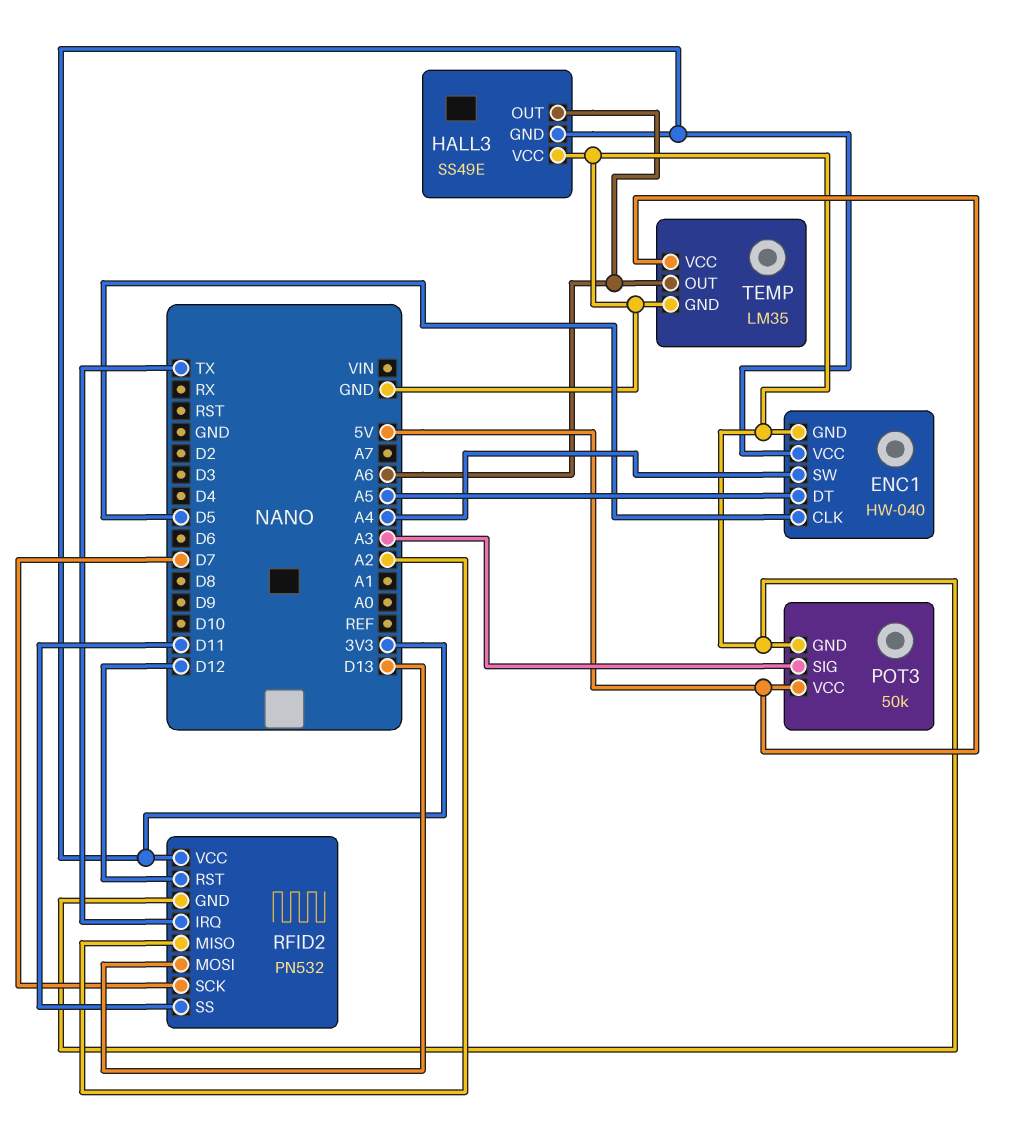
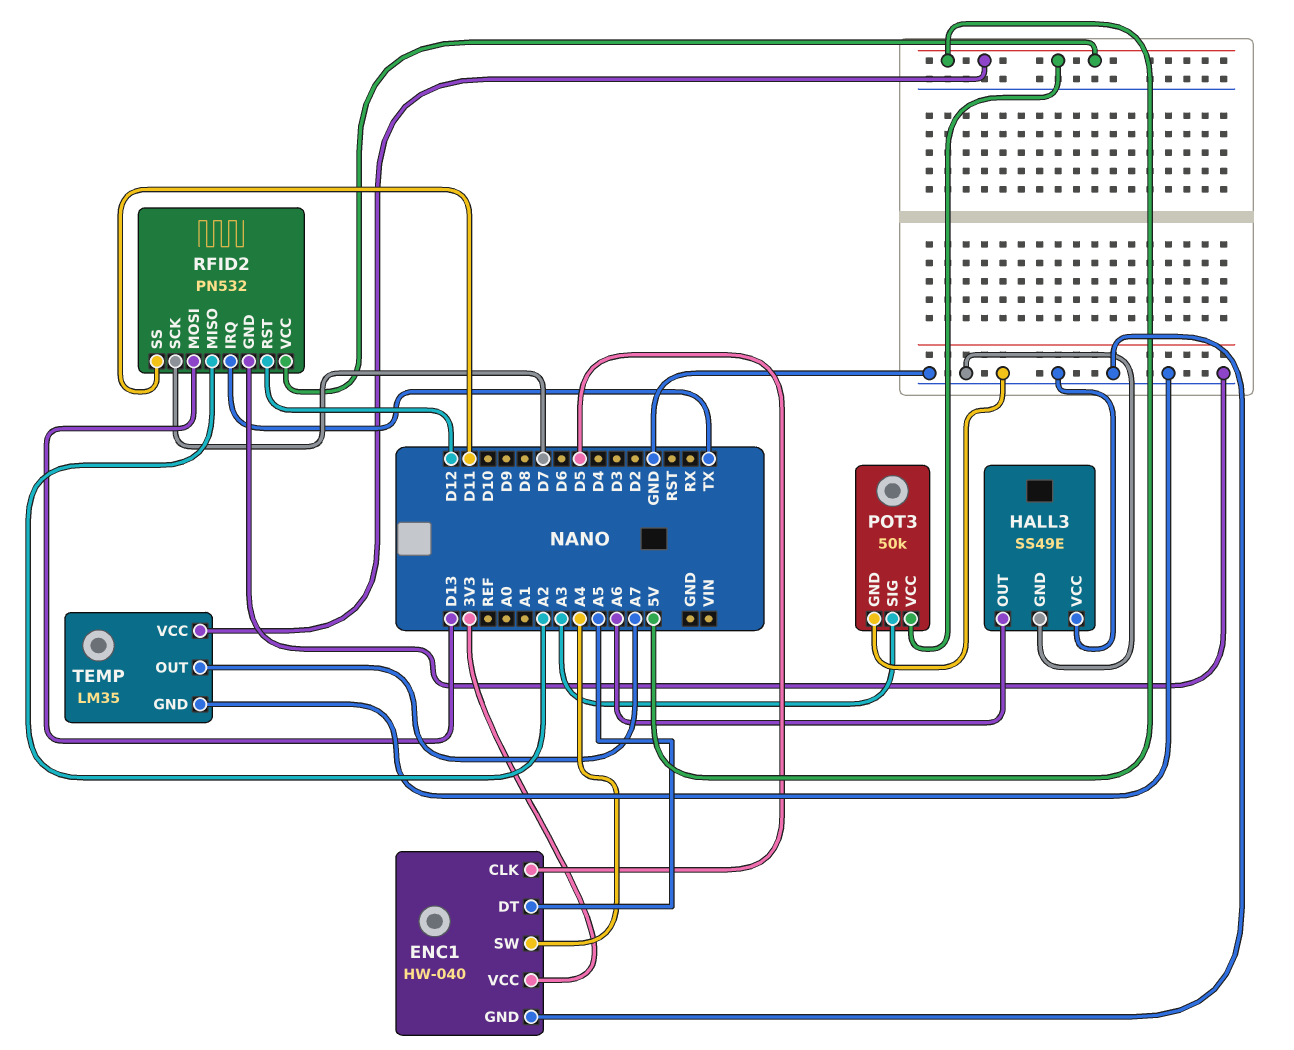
HALL3 pin GND: 3V3 -> GND
RFID2 pin VCC: 3V3 -> 5V
TEMP pin OUT: A6 -> A7

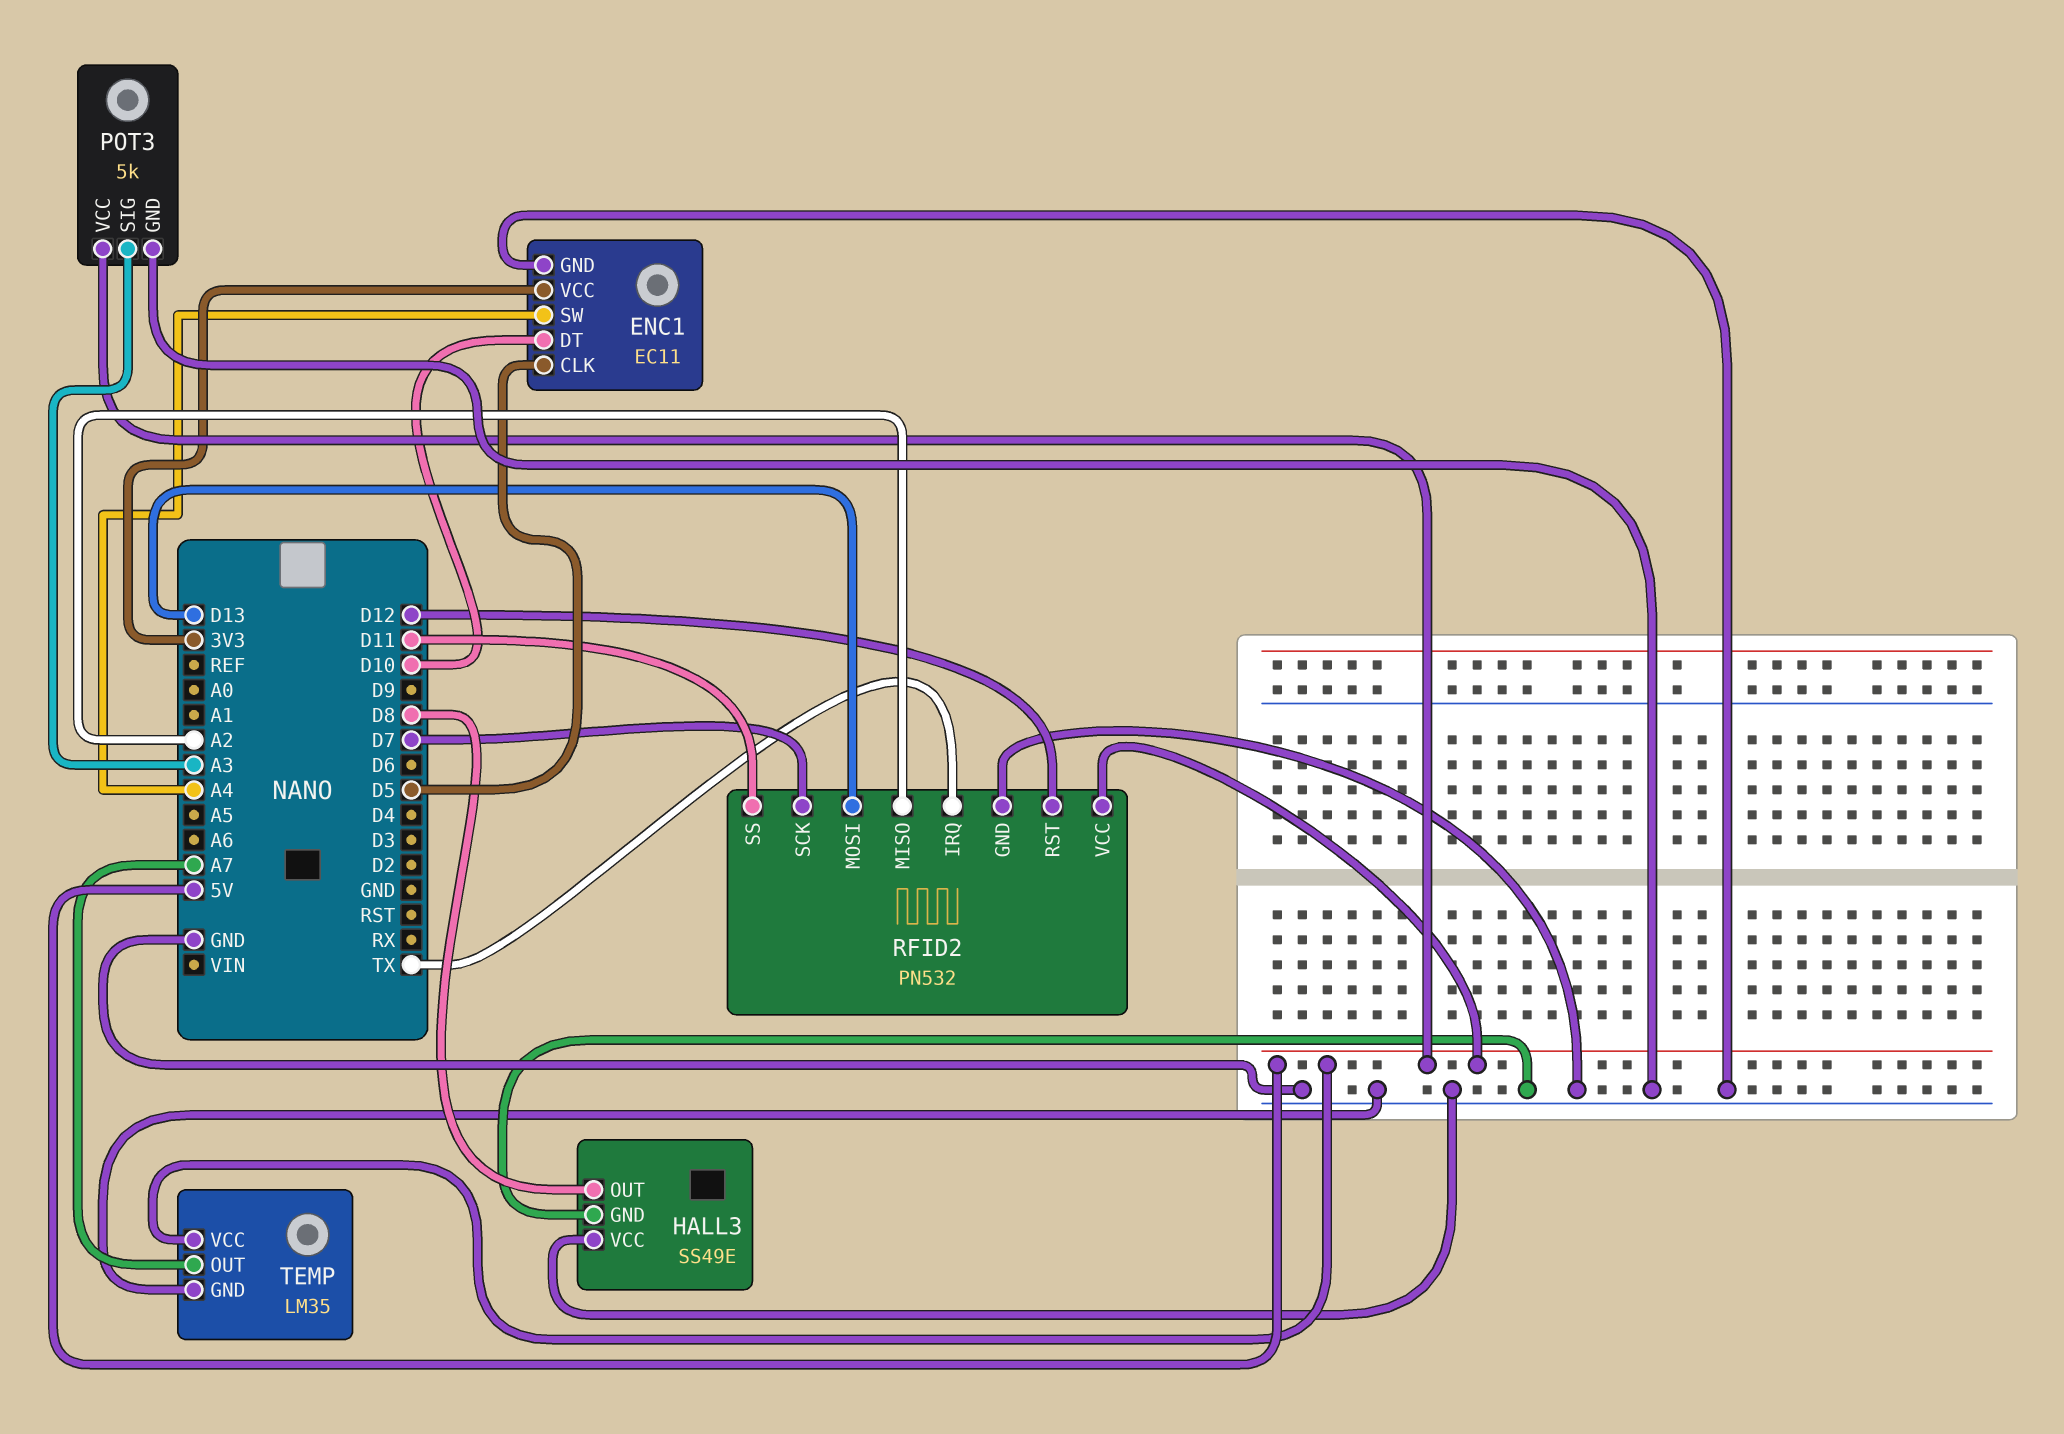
ENC1: HW-040 -> EC11
ENC1 pin DT: A5 -> D10
HALL3 pin OUT: A6 -> D8
POT3: 50k -> 5k

